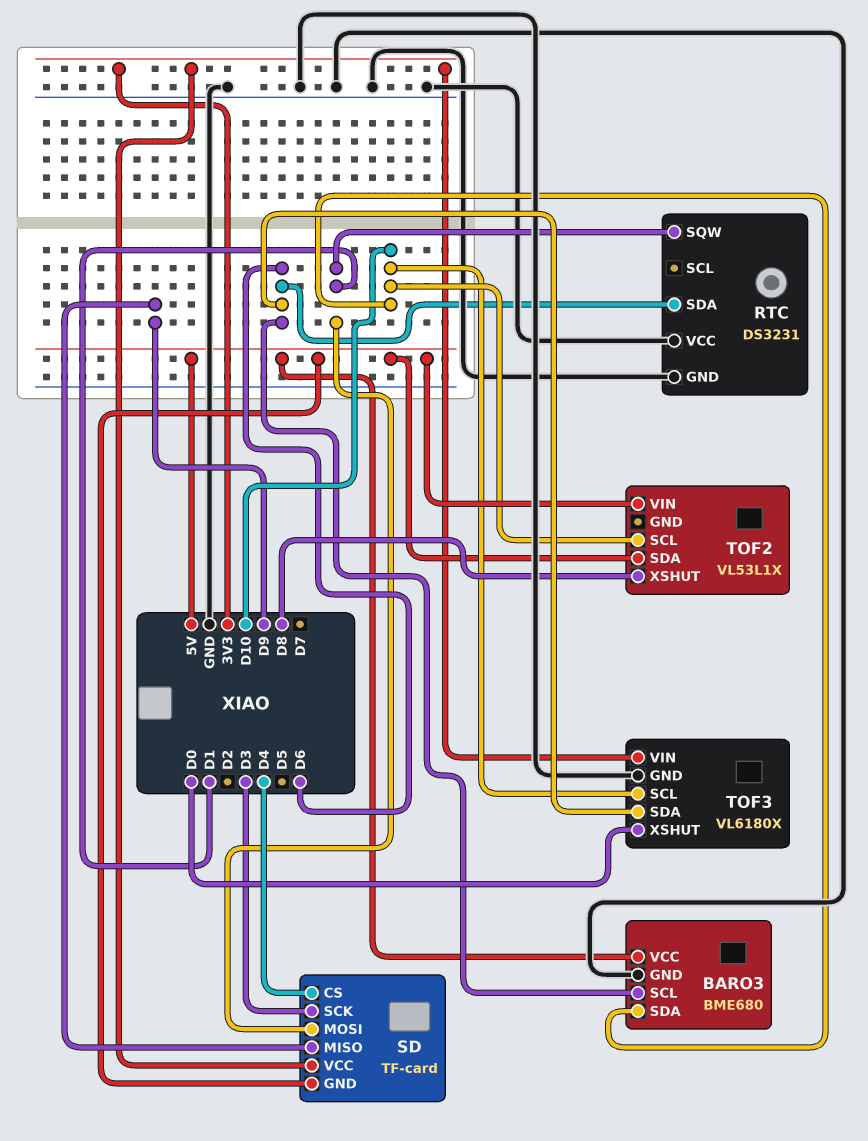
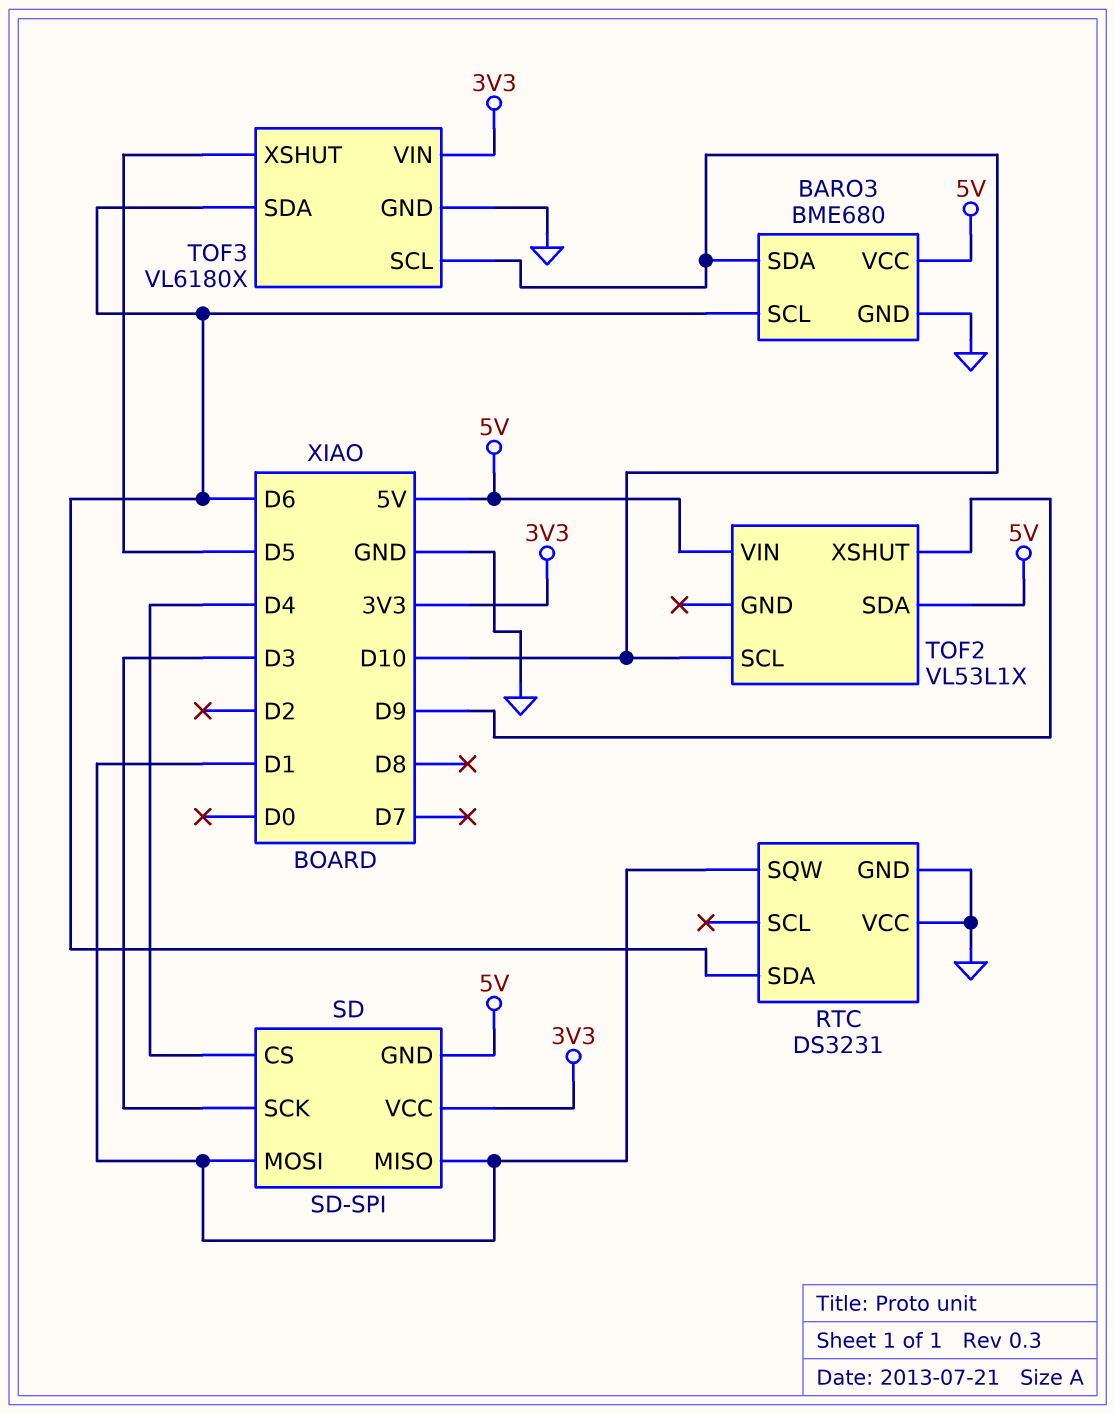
SD: TF-card -> SD-SPI
SD pin MISO: D9 -> D1
TOF2 pin XSHUT: D8 -> D9
TOF3 pin XSHUT: D0 -> D5

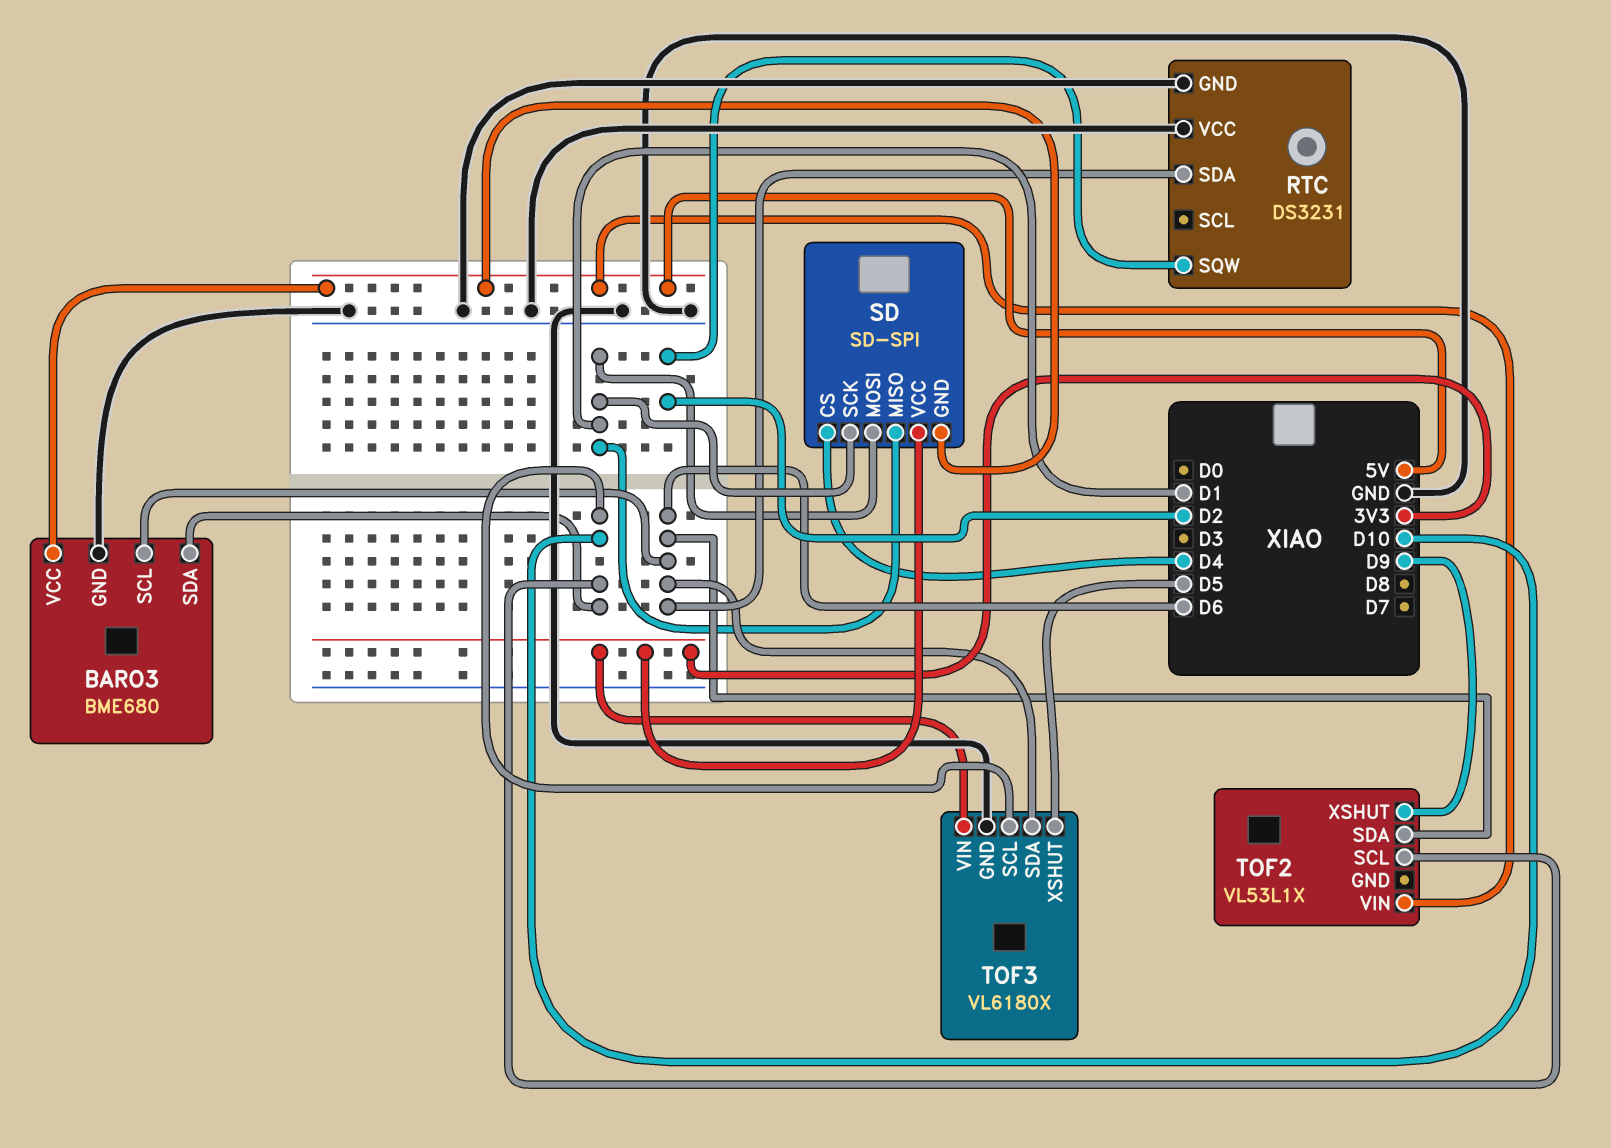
RTC pin SQW: D1 -> D2
SD pin SCK: D3 -> D1
TOF2 pin SDA: 5V -> D6

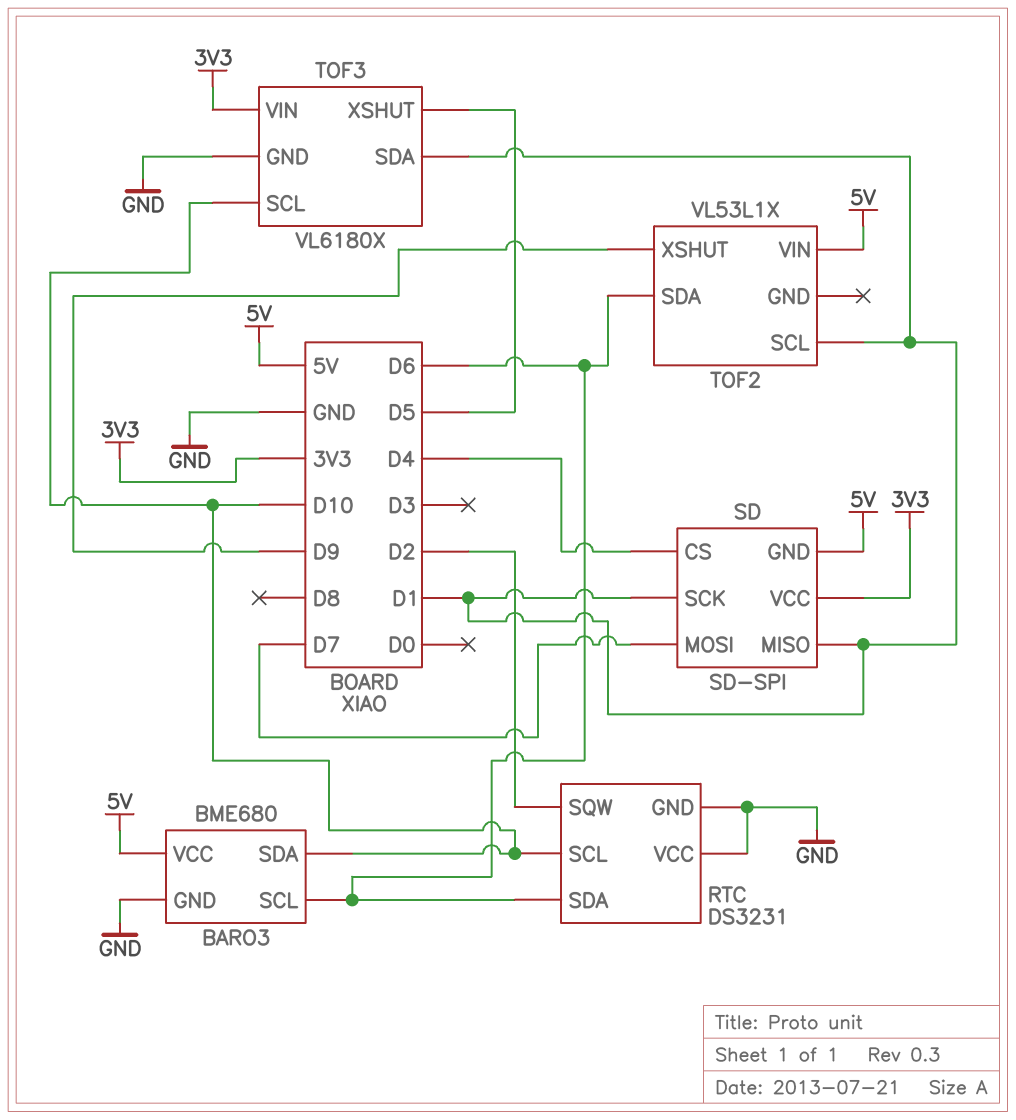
RTC pin SCL: none -> D10
SD pin MOSI: D1 -> D7
TOF2 pin SCL: D10 -> D1
TOF3 pin SDA: D6 -> D1

